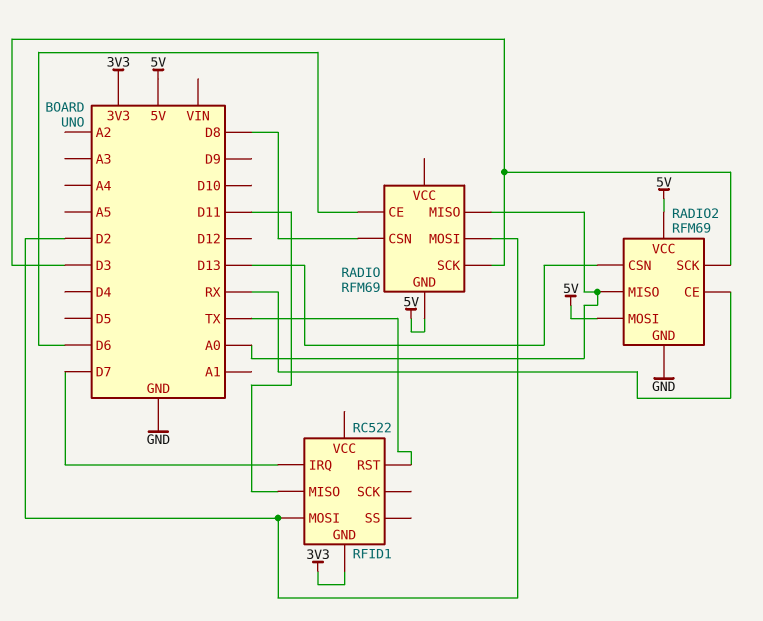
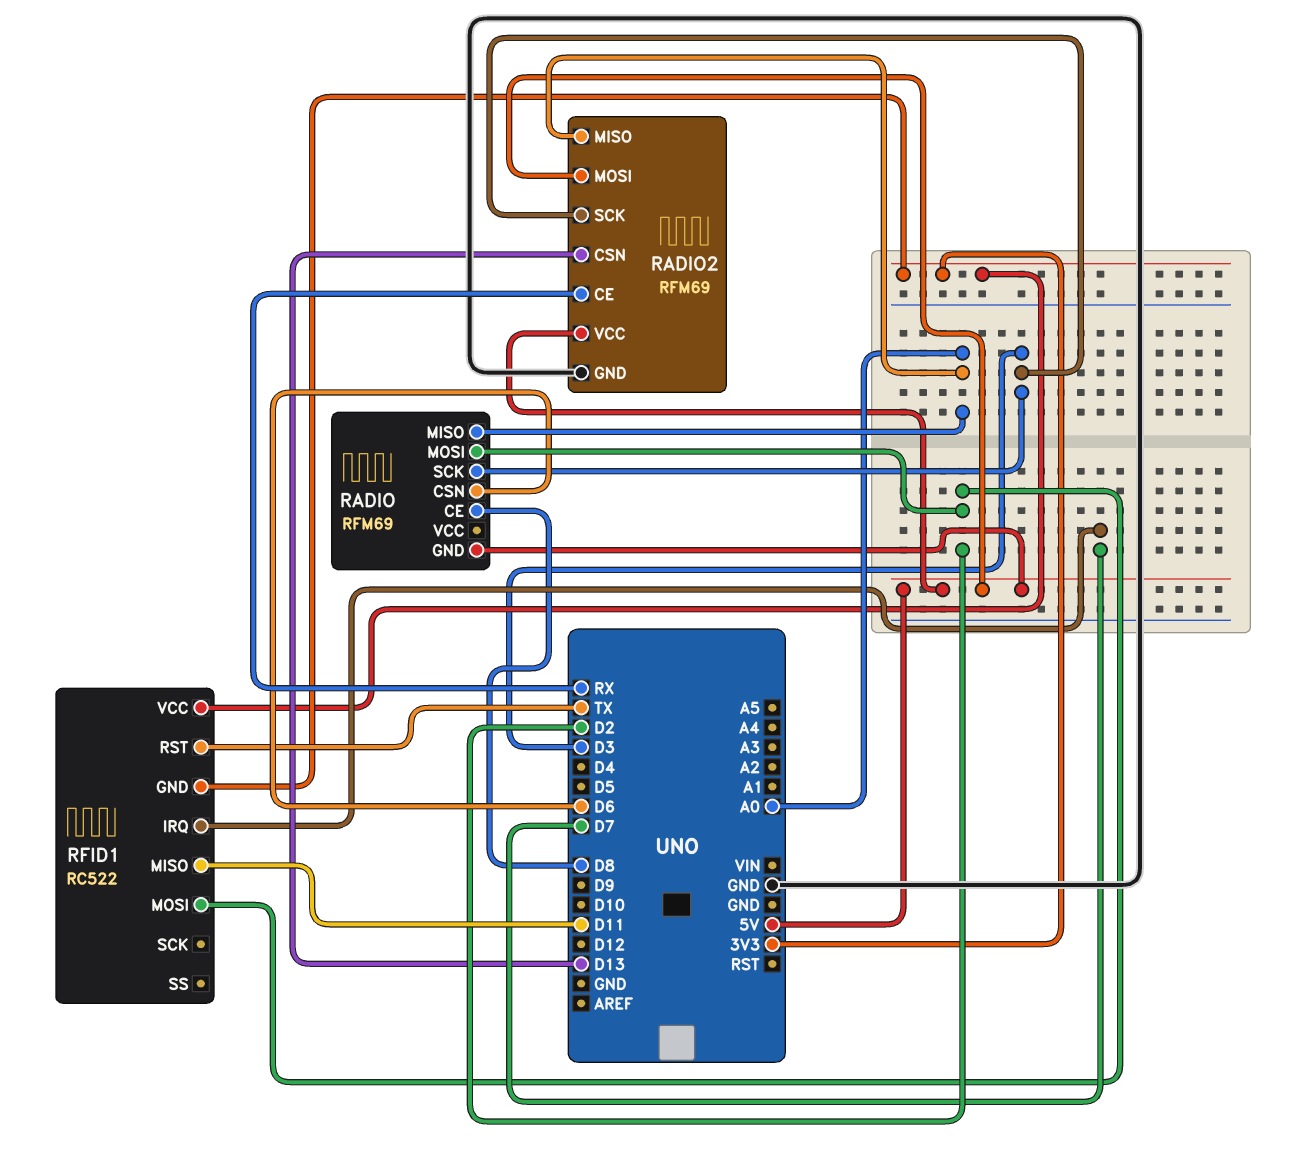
RADIO pin CE: D6 -> D8
RADIO pin CSN: D8 -> D6
RFID1 pin VCC: none -> 3V3

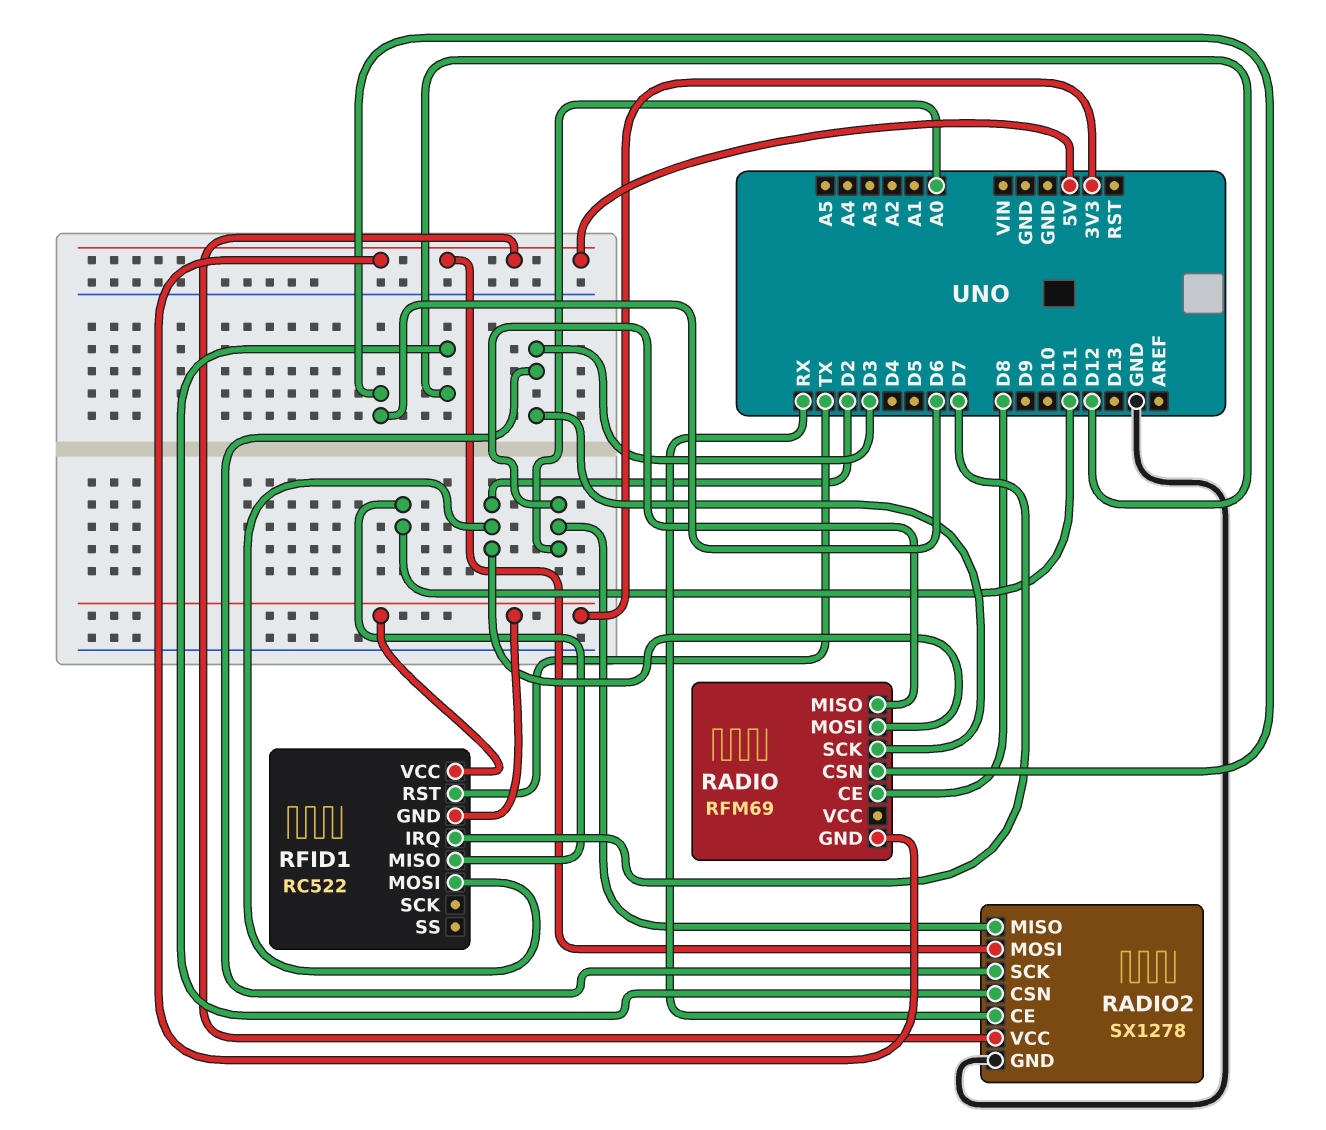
RADIO2: RFM69 -> SX1278
RADIO2 pin CSN: D13 -> D12

